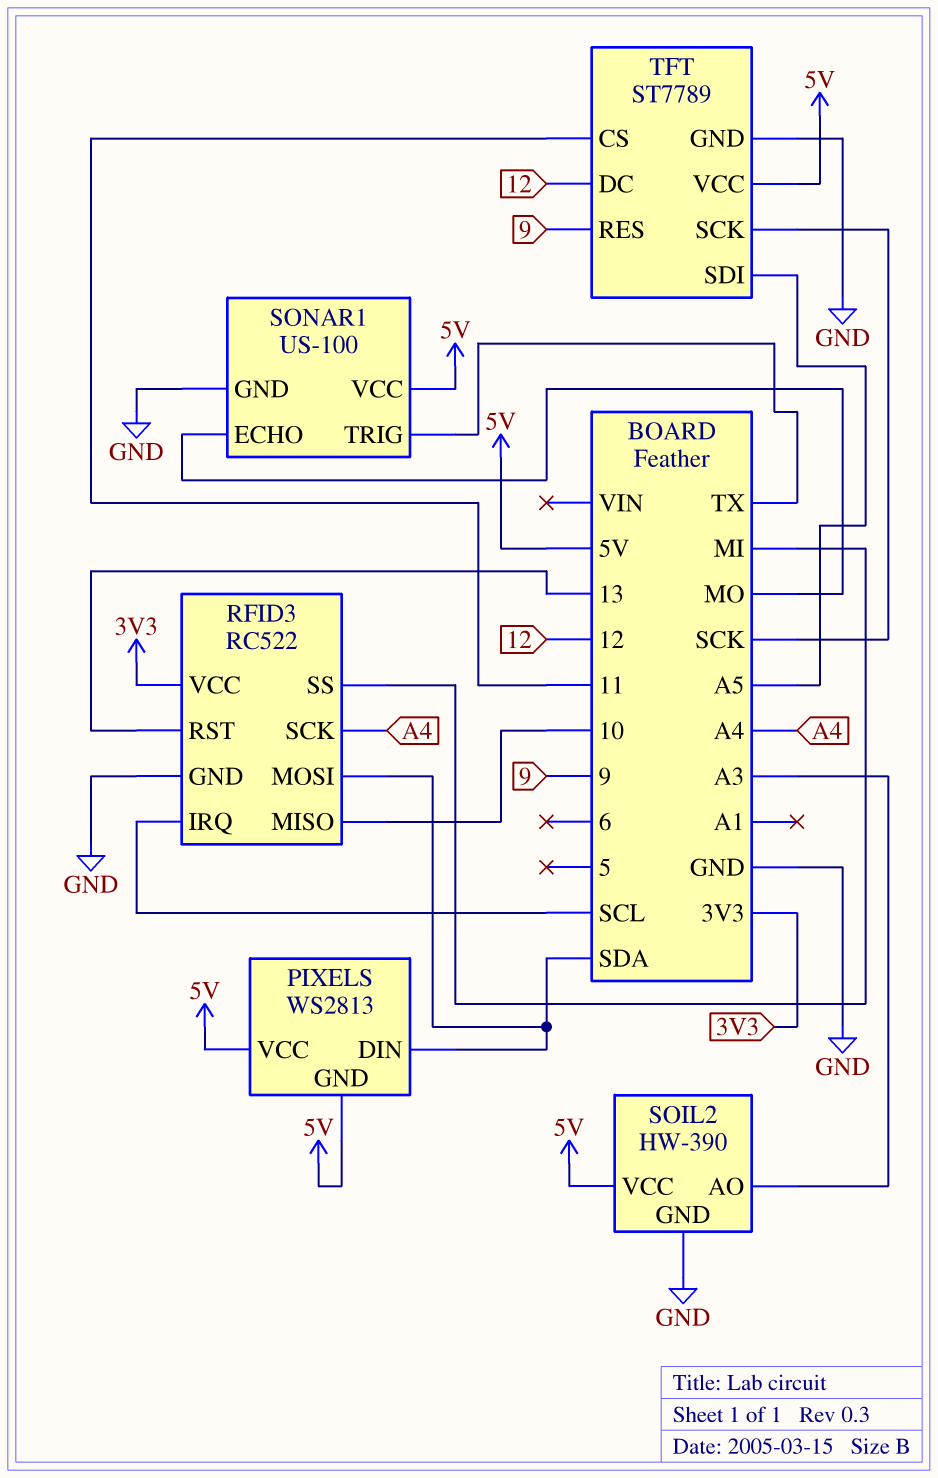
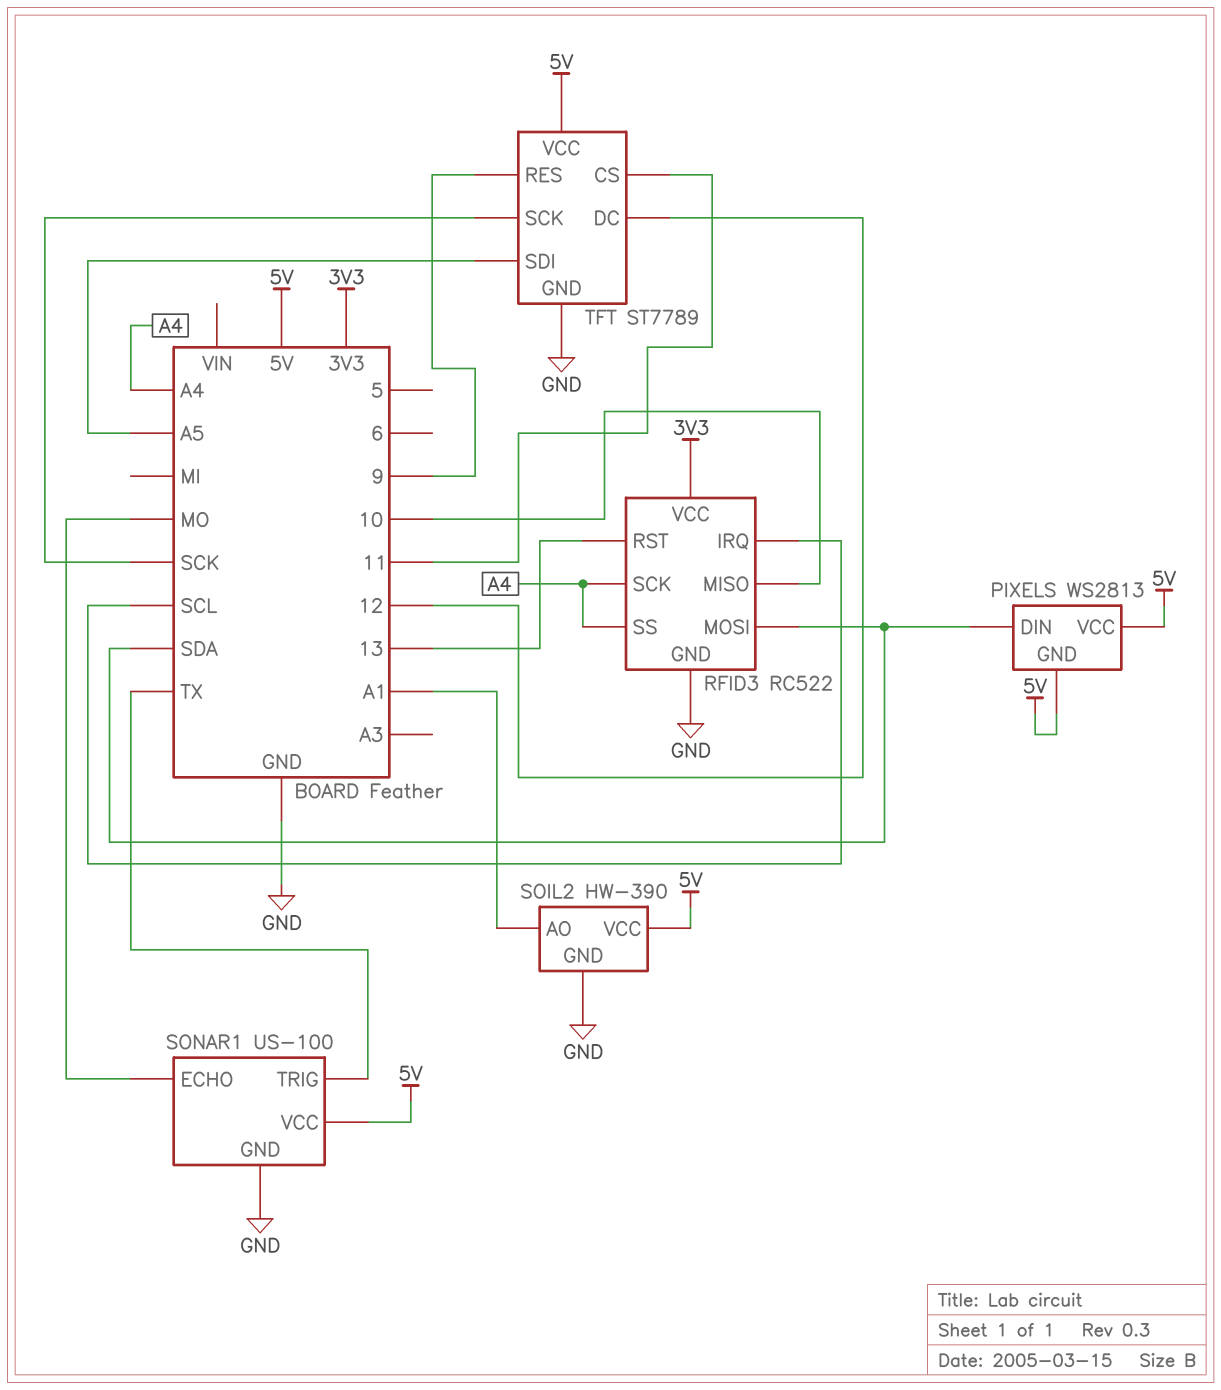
RFID3 pin SS: MI -> A4
SOIL2 pin AO: A3 -> A1

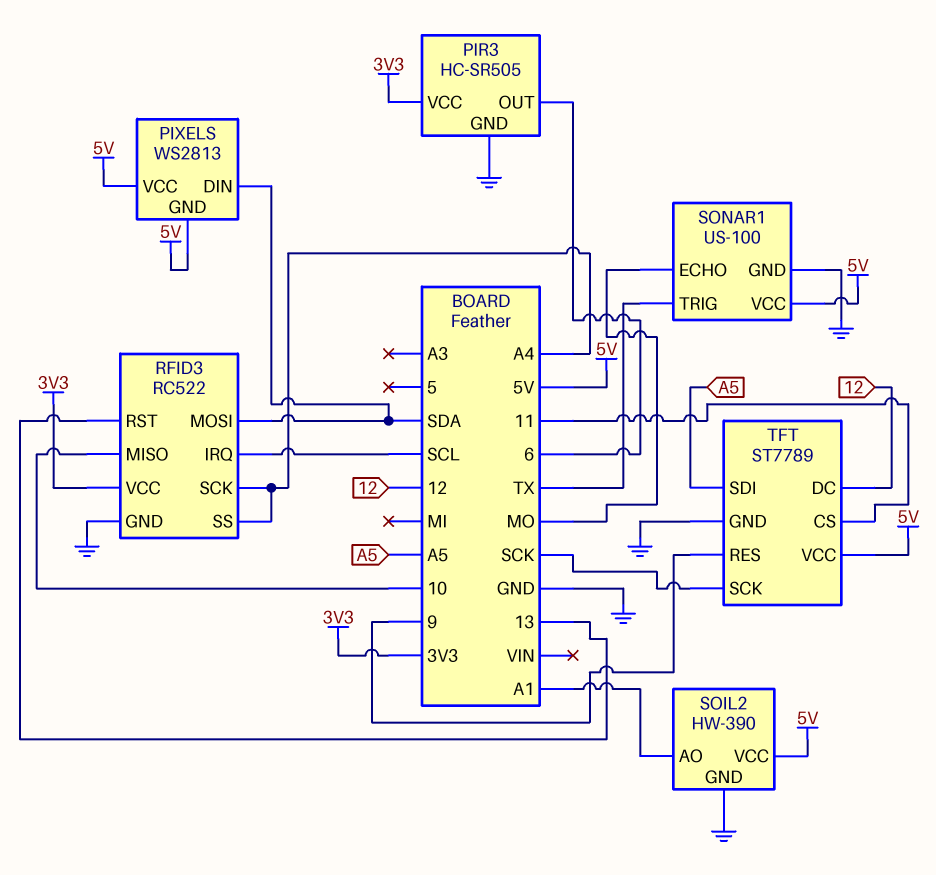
PIR3: none -> HC-SR505
PIR3 pin GND: none -> GND
PIR3 pin OUT: none -> 6
PIR3 pin VCC: none -> 3V3

